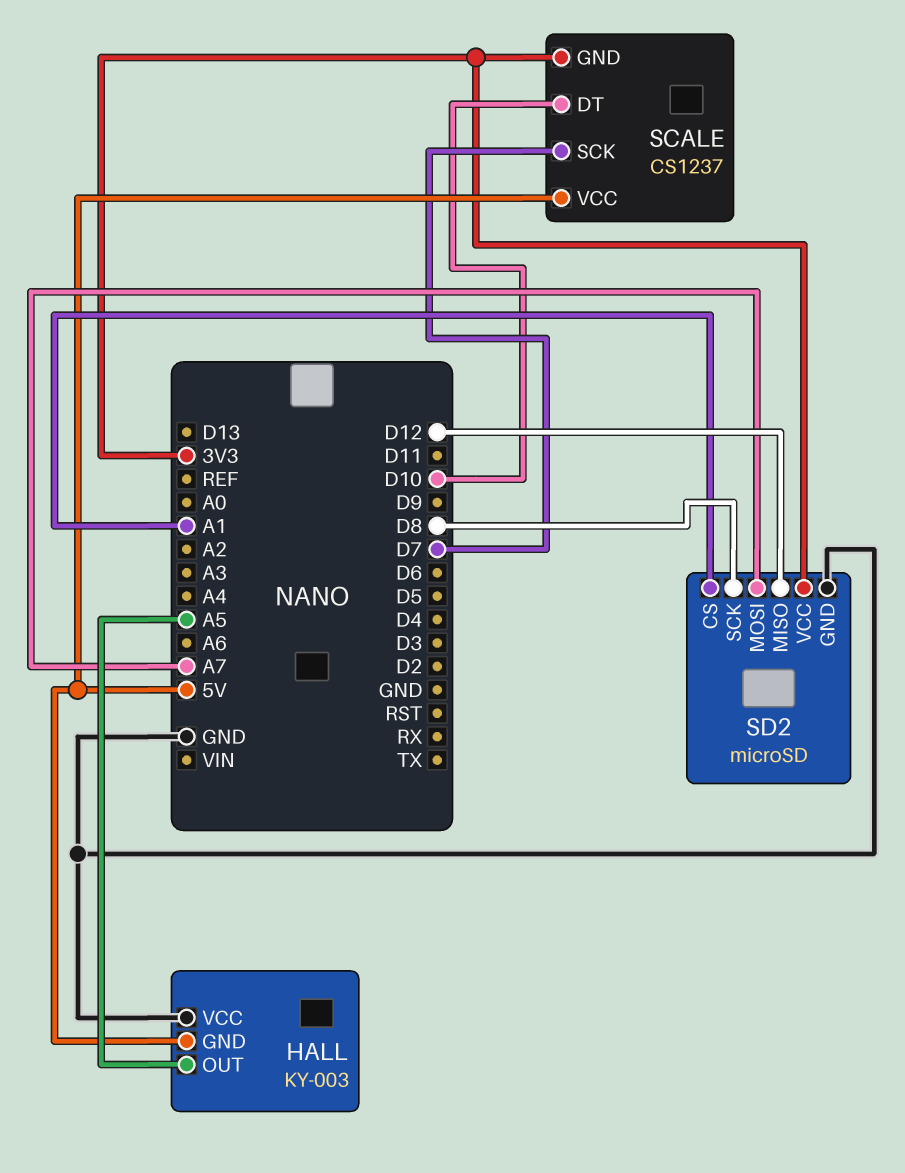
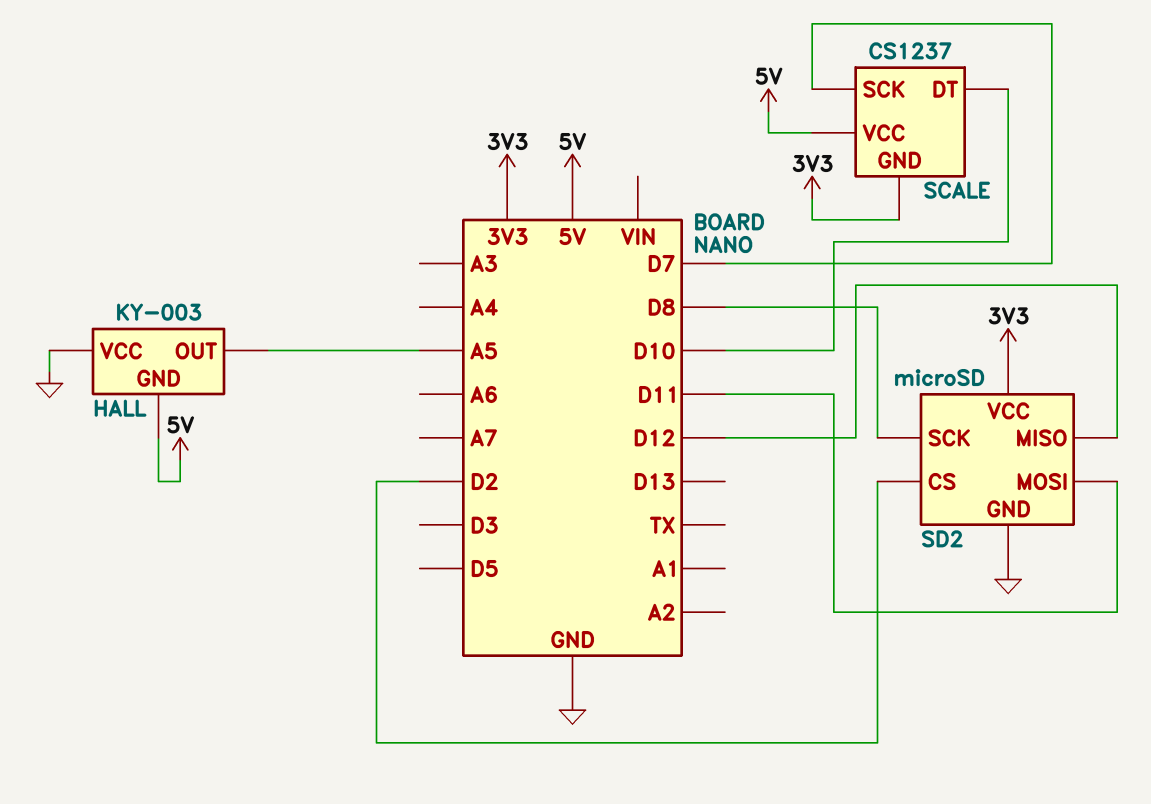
SD2 pin CS: A1 -> D2
SD2 pin MOSI: A7 -> D11

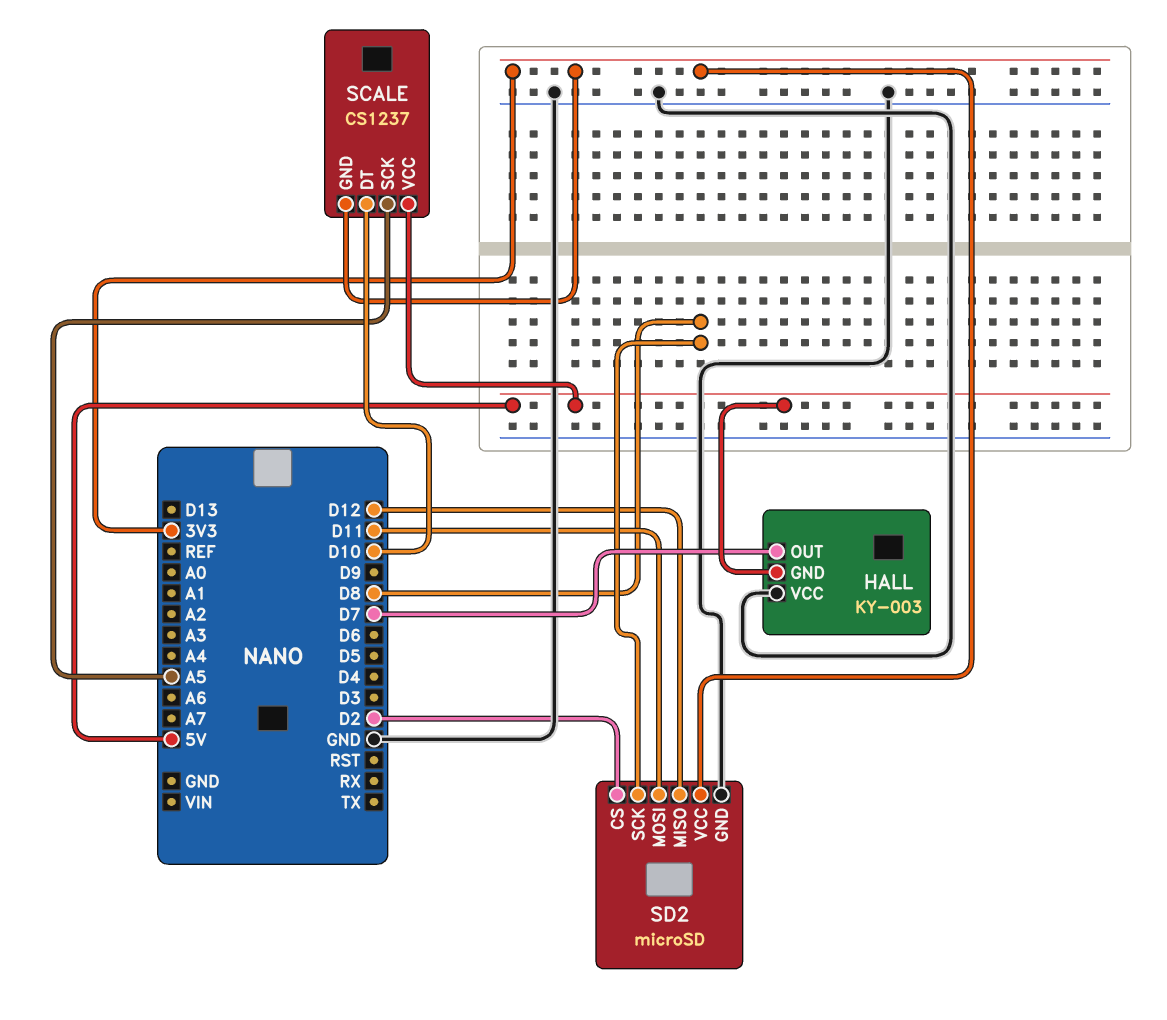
HALL pin OUT: A5 -> D7
SCALE pin SCK: D7 -> A5

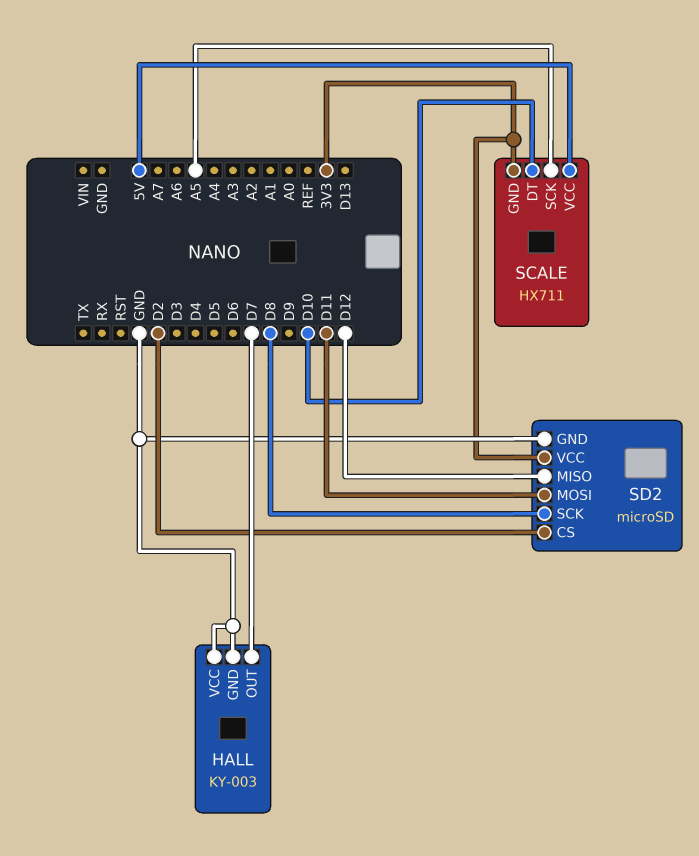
HALL pin GND: 5V -> GND
SCALE: CS1237 -> HX711

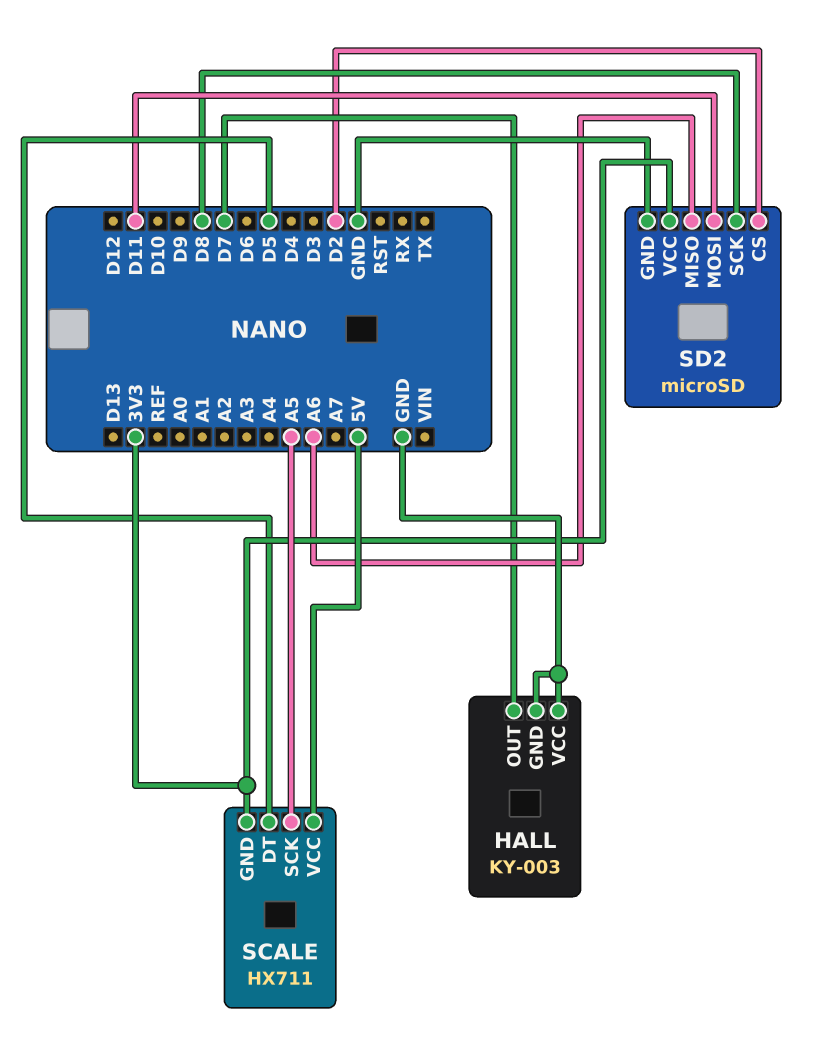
SCALE pin DT: D10 -> D5
SD2 pin MISO: D12 -> A6

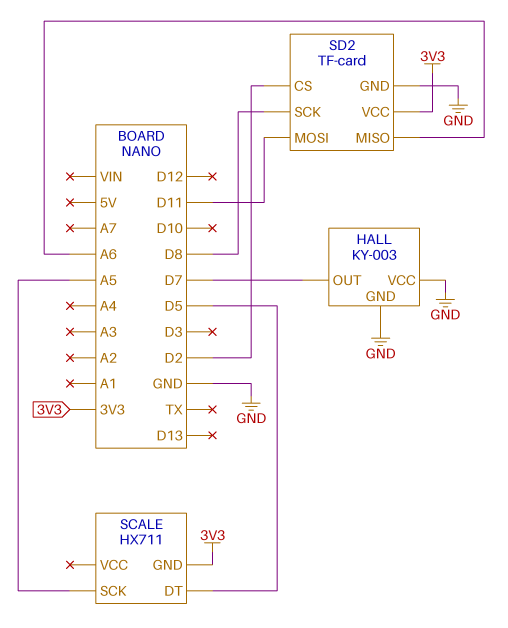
SCALE pin VCC: 5V -> none
SD2: microSD -> TF-card

